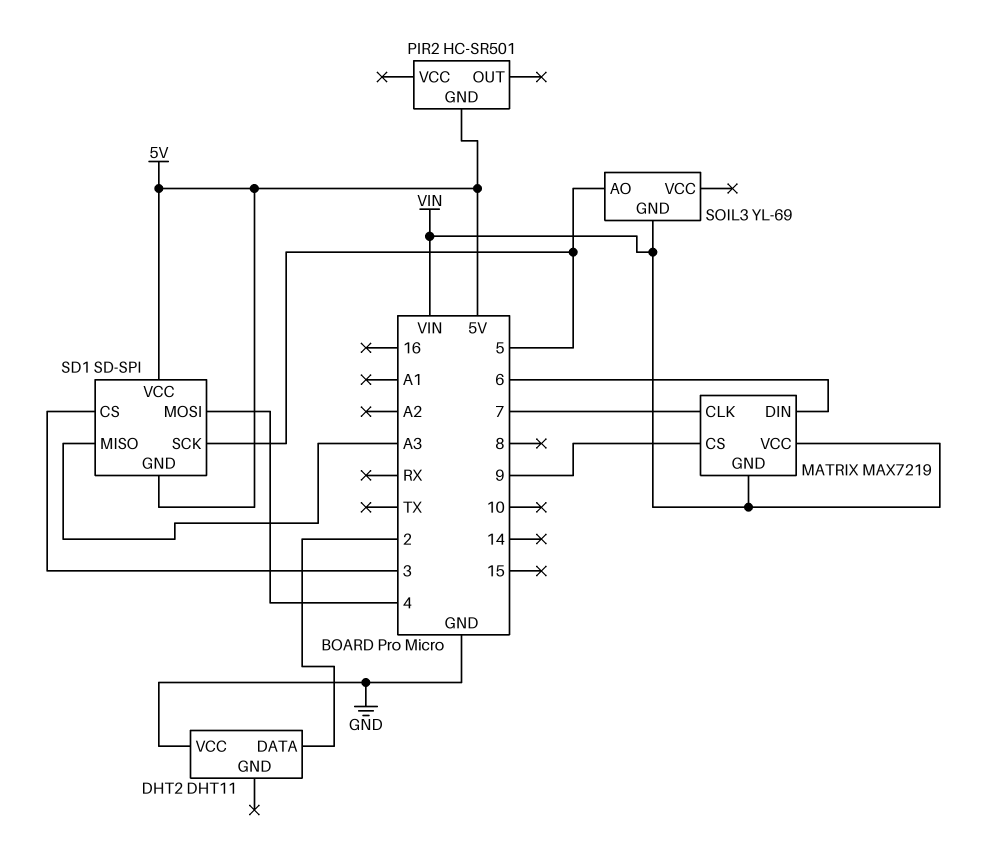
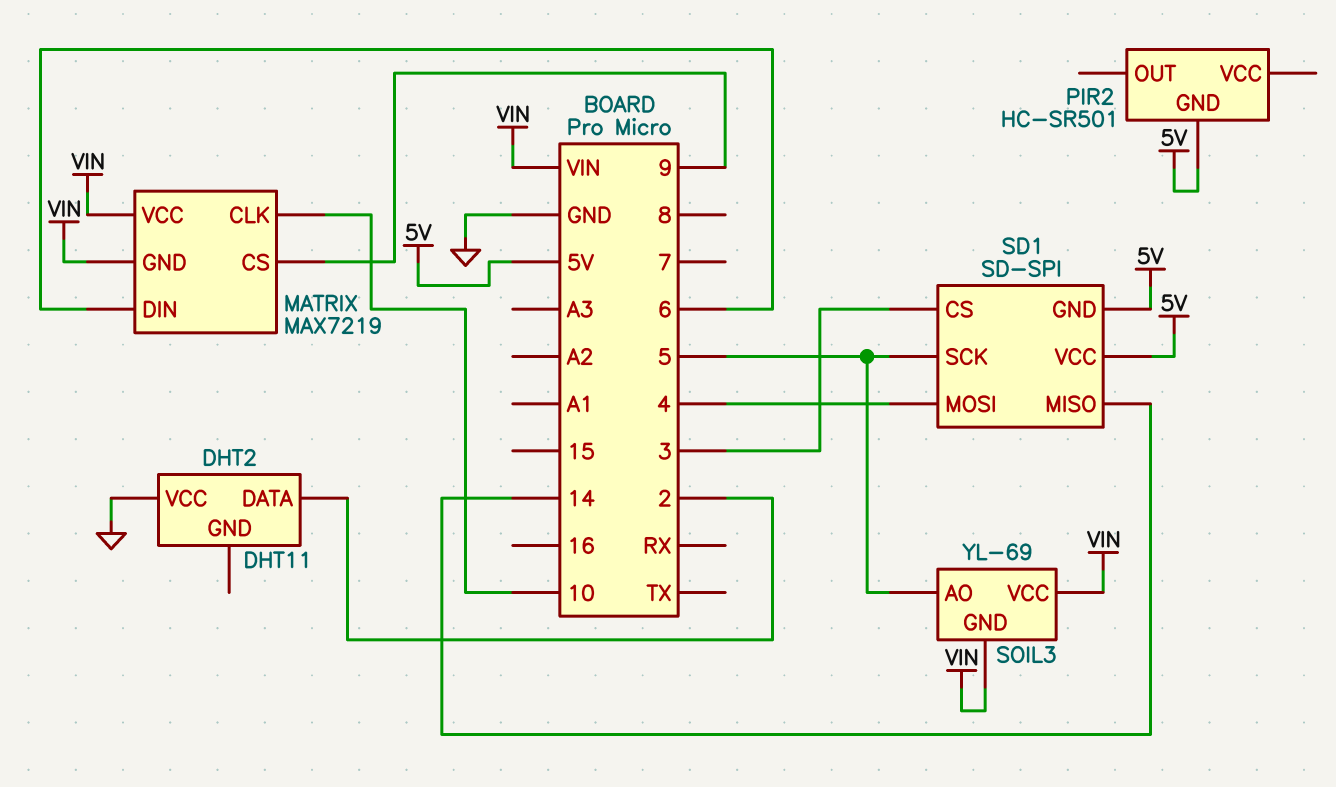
MATRIX pin CLK: 7 -> 10
SD1 pin MISO: A3 -> 14
SOIL3 pin VCC: none -> VIN

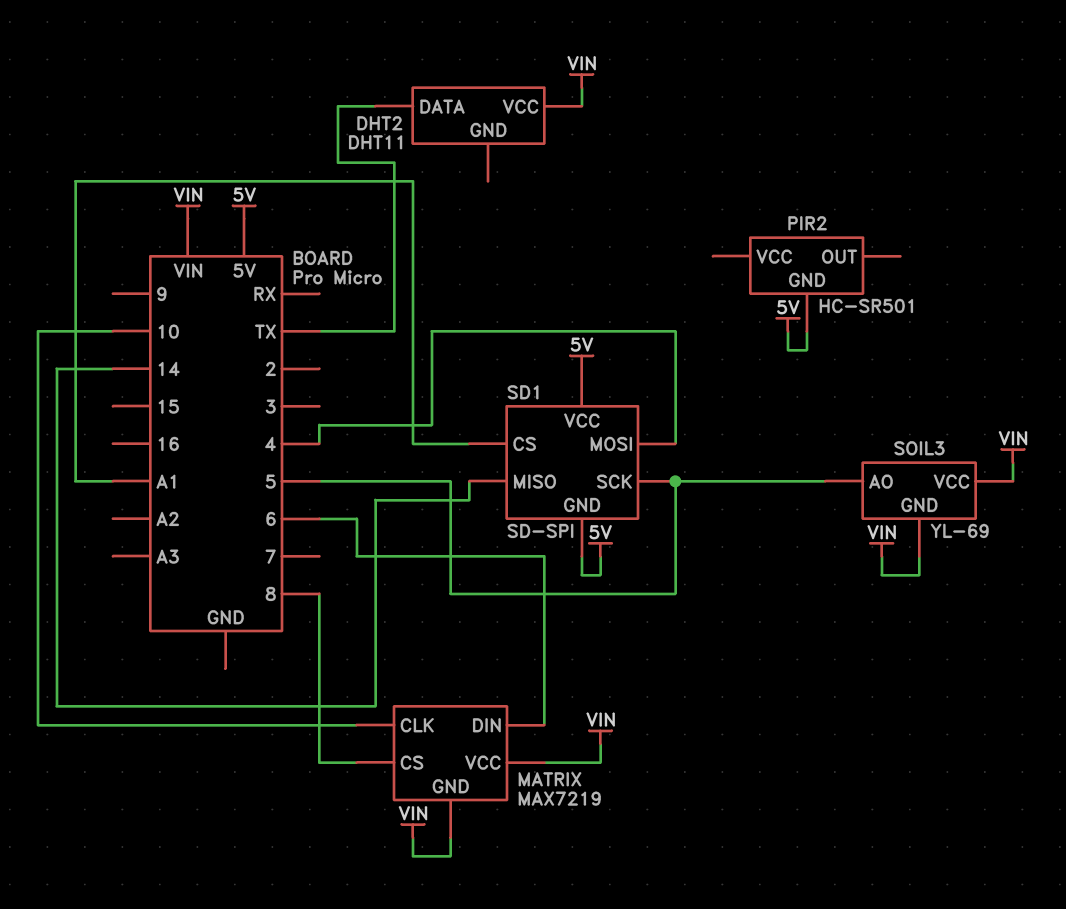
DHT2 pin DATA: 2 -> TX
DHT2 pin VCC: GND -> VIN
MATRIX pin CS: 9 -> 8
SD1 pin CS: 3 -> A1

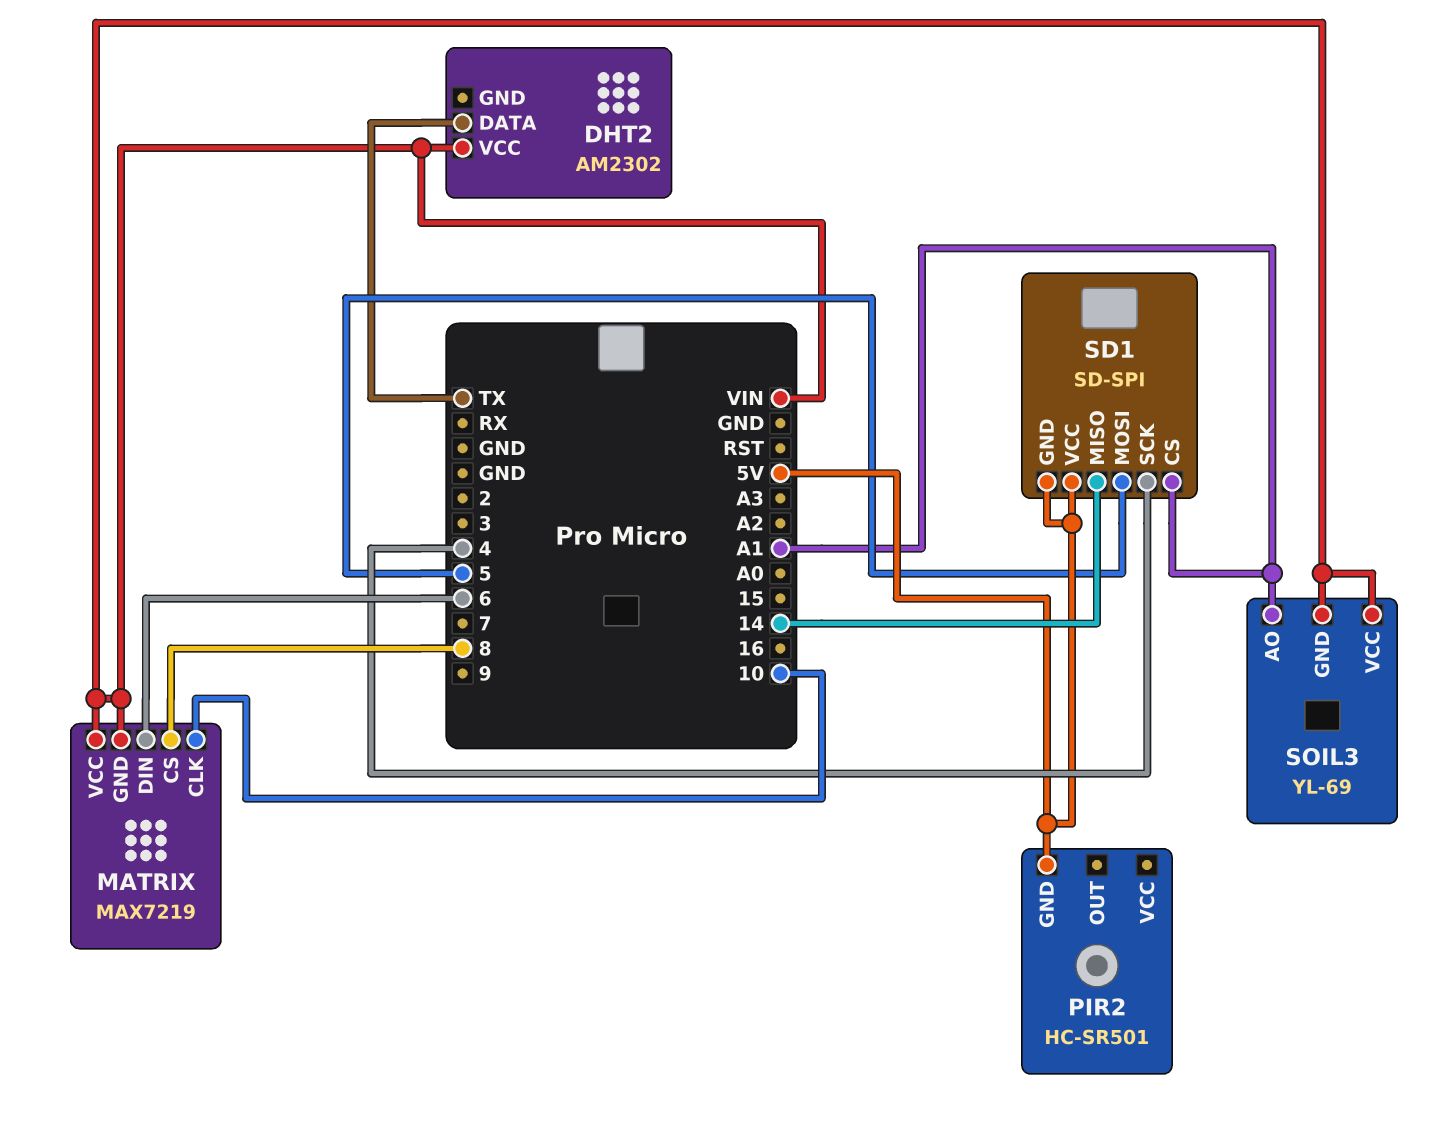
DHT2: DHT11 -> AM2302
SD1 pin MOSI: 4 -> 5
SD1 pin SCK: 5 -> 4
SOIL3 pin AO: 5 -> A1

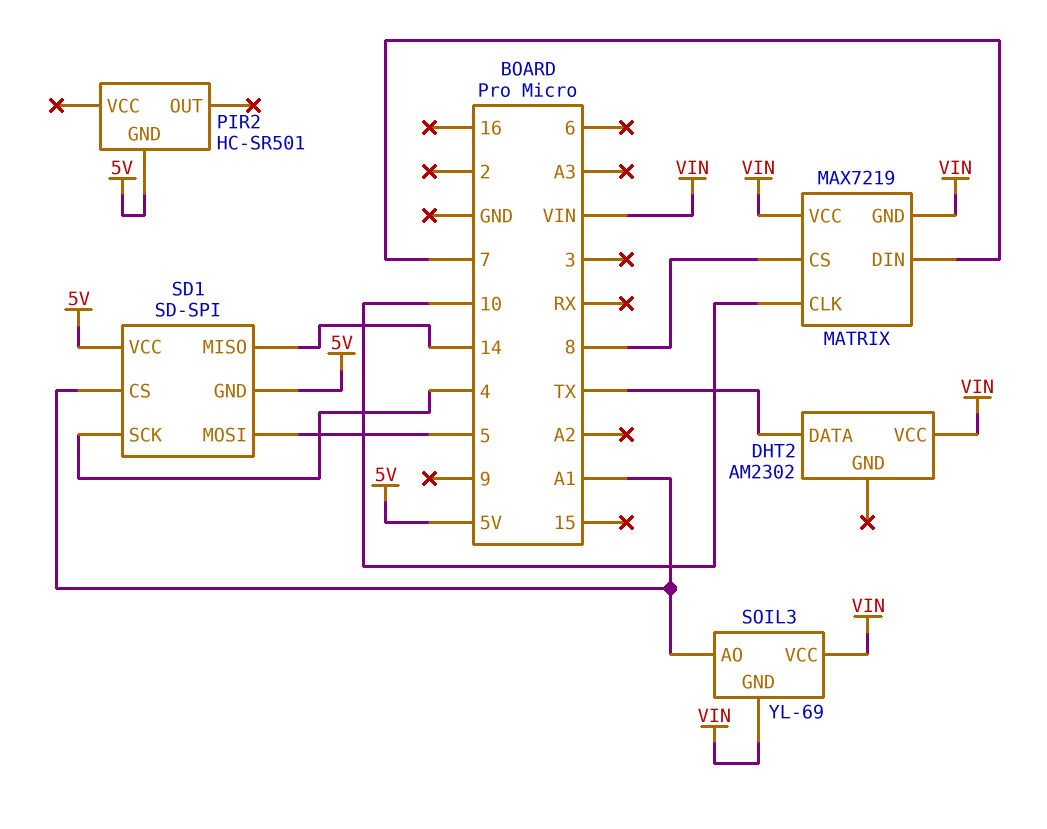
MATRIX pin DIN: 6 -> 7

